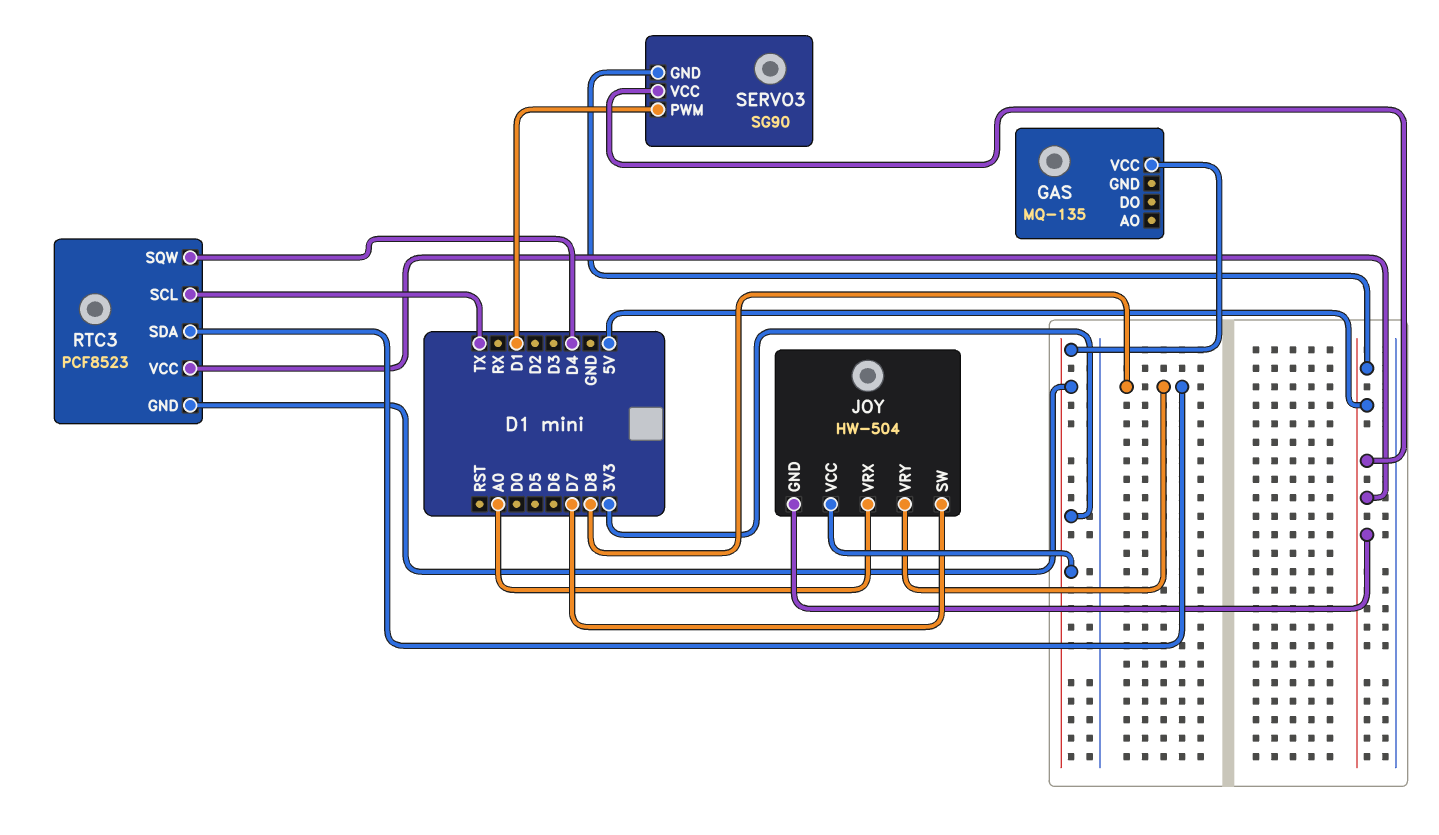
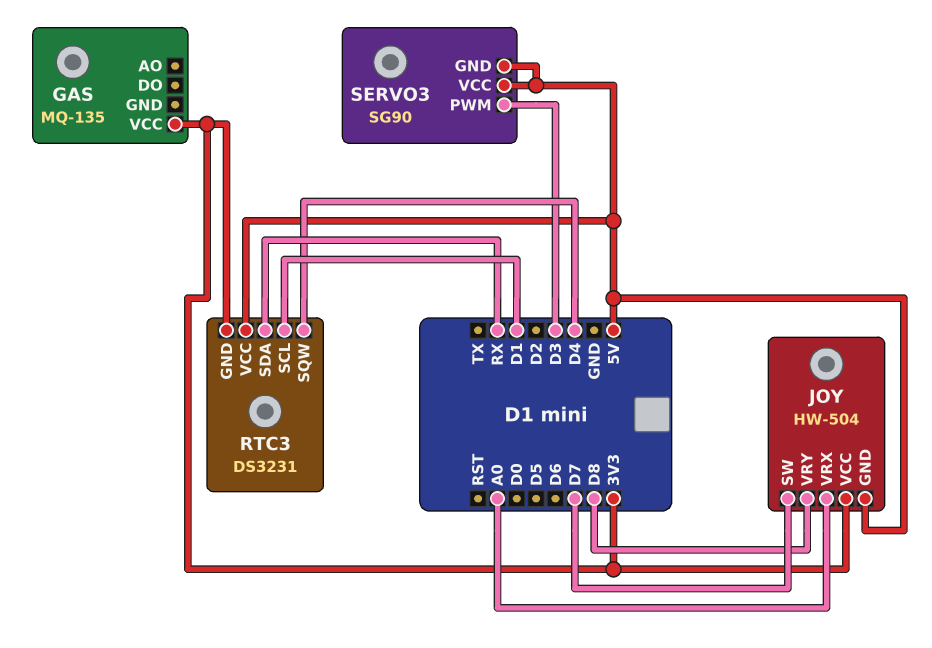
RTC3: PCF8523 -> DS3231
RTC3 pin SCL: TX -> D1
RTC3 pin SDA: D8 -> RX
SERVO3 pin PWM: D1 -> D3

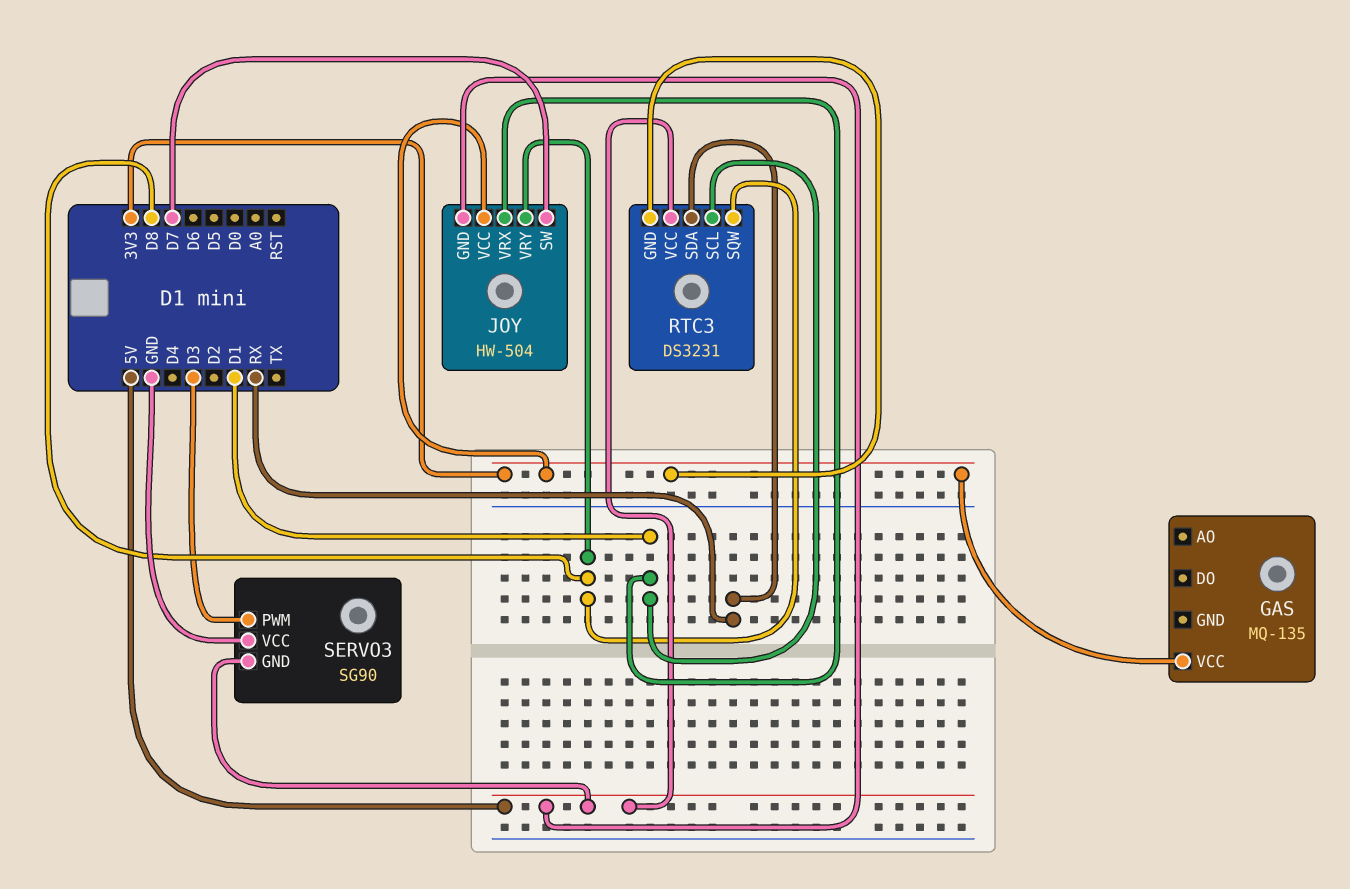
JOY pin VRX: A0 -> D1
RTC3 pin SQW: D4 -> D8
SERVO3 pin VCC: 5V -> GND

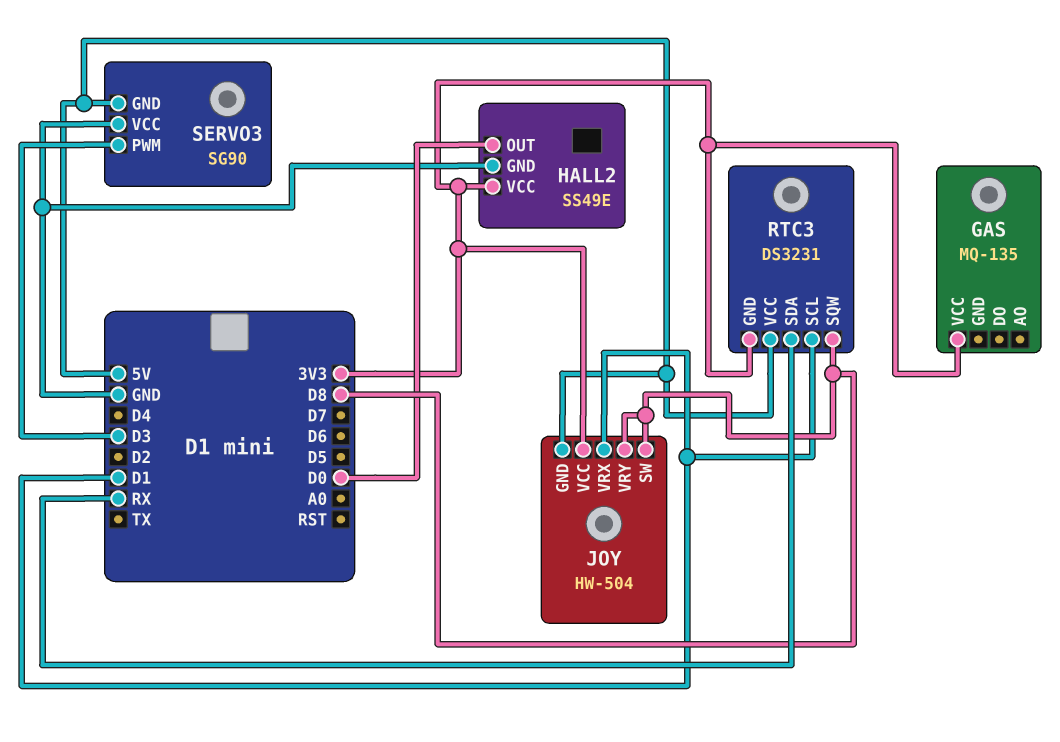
HALL2: none -> SS49E
HALL2 pin GND: none -> GND
HALL2 pin OUT: none -> D0
HALL2 pin VCC: none -> 3V3
JOY pin SW: D7 -> D8

